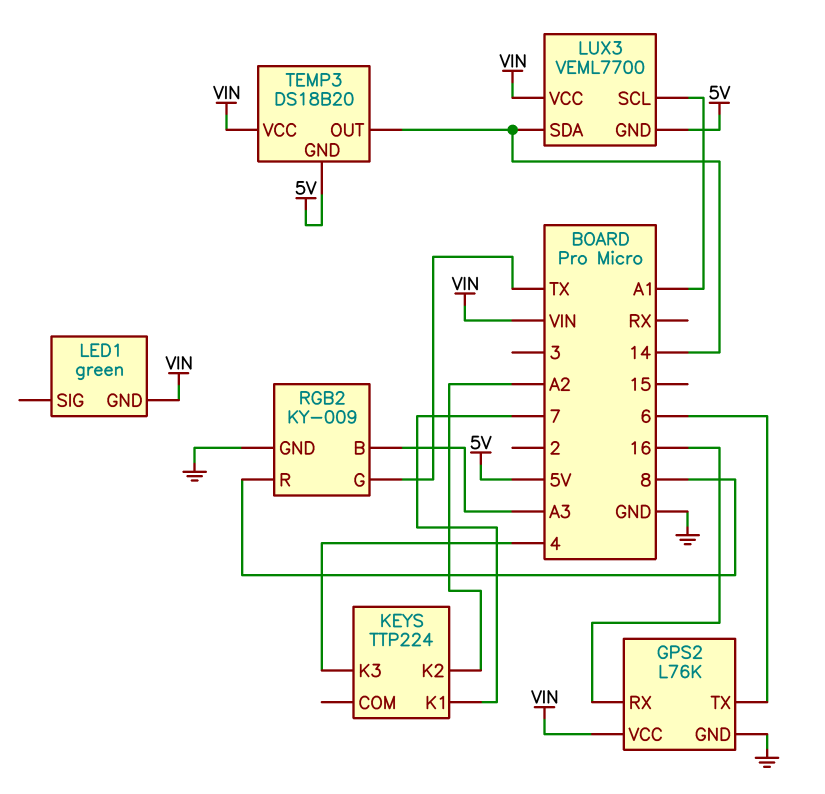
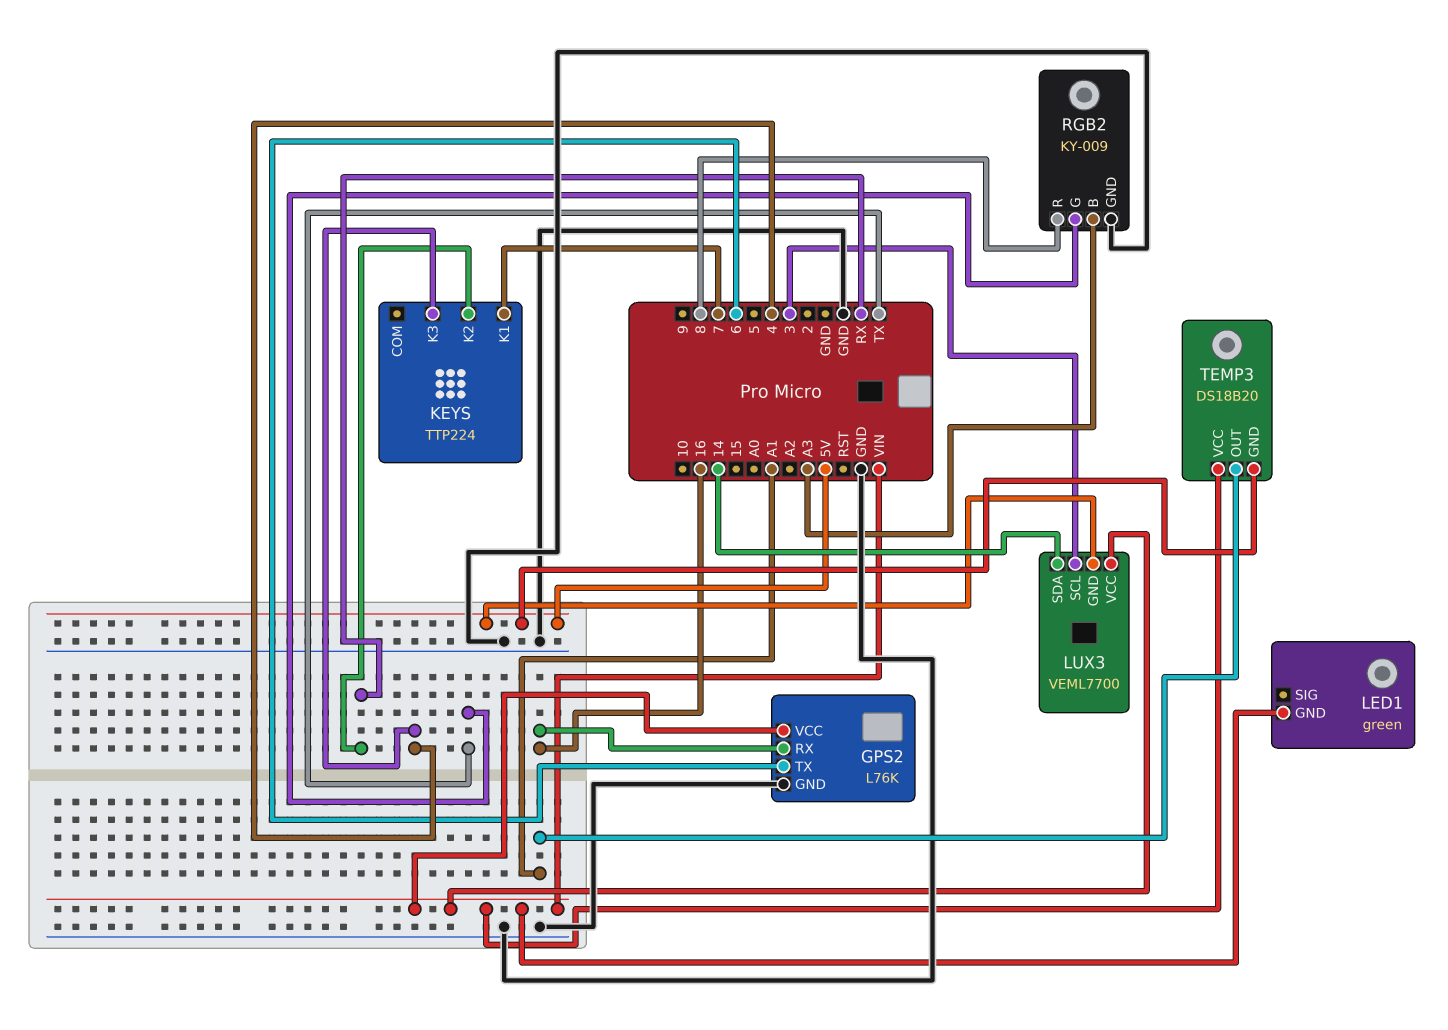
KEYS pin K2: A2 -> RX
LUX3 pin SCL: A1 -> 3
TEMP3 pin OUT: 14 -> A1

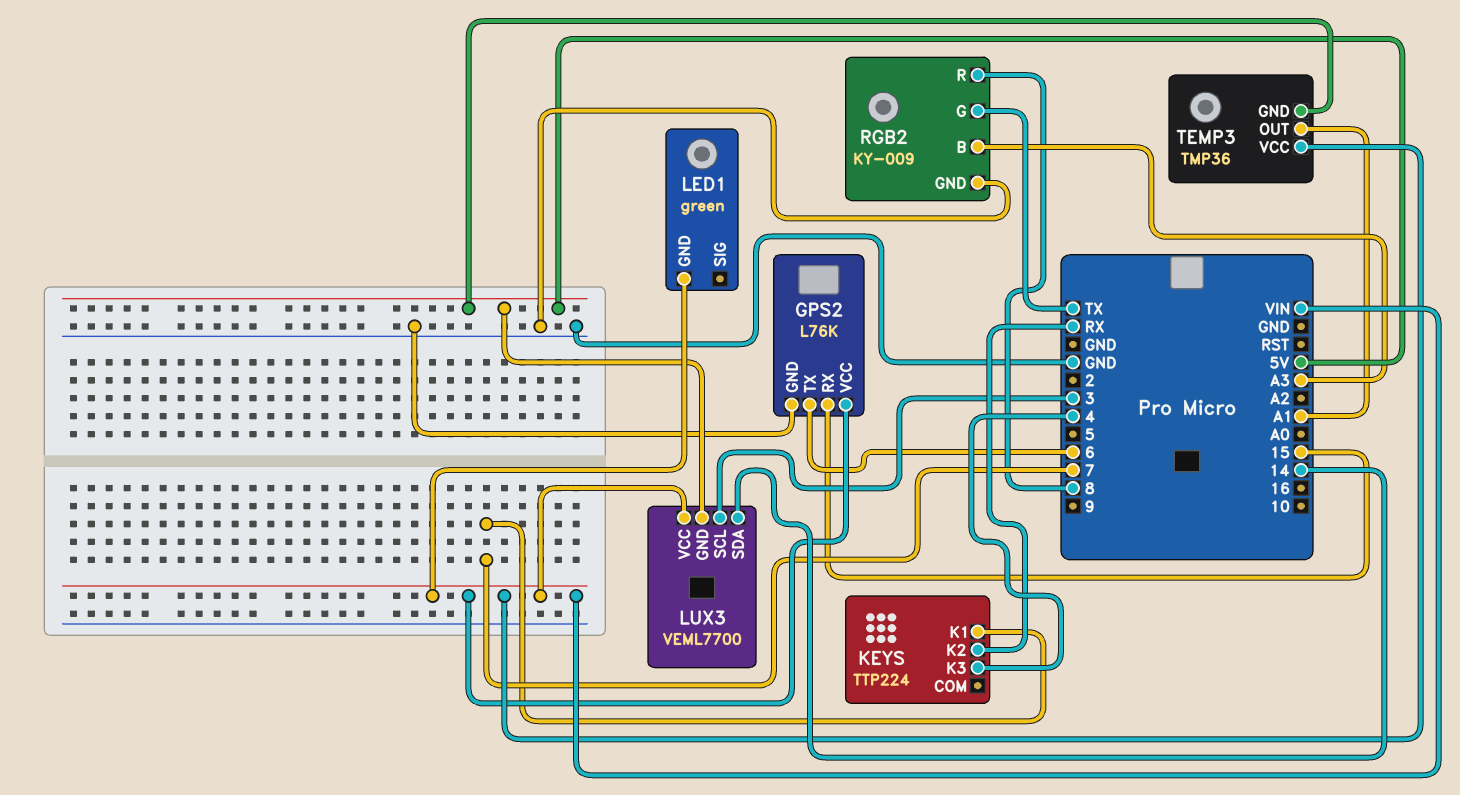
GPS2 pin RX: 16 -> 15
TEMP3: DS18B20 -> TMP36

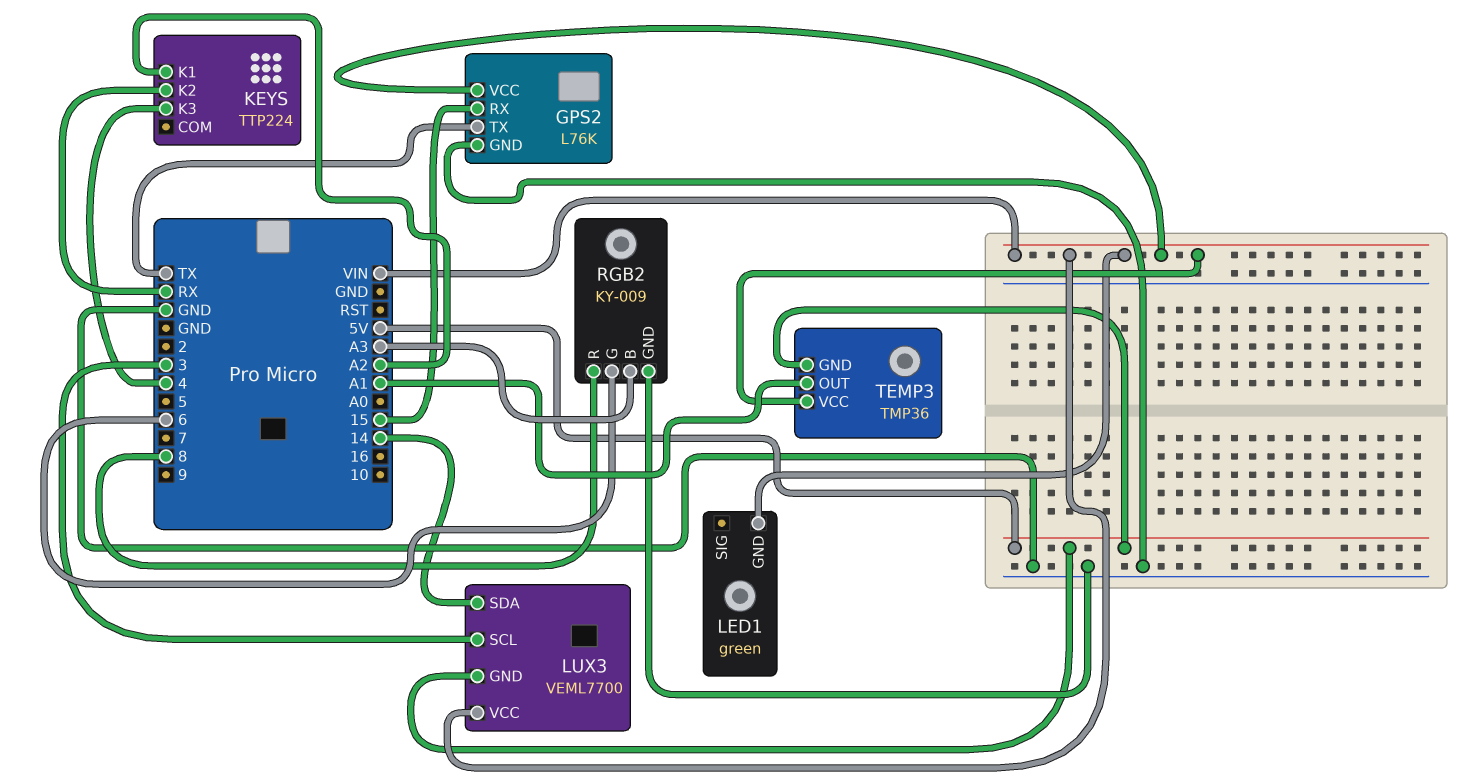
GPS2 pin TX: 6 -> TX
KEYS pin K1: 7 -> A2
RGB2 pin G: TX -> 6

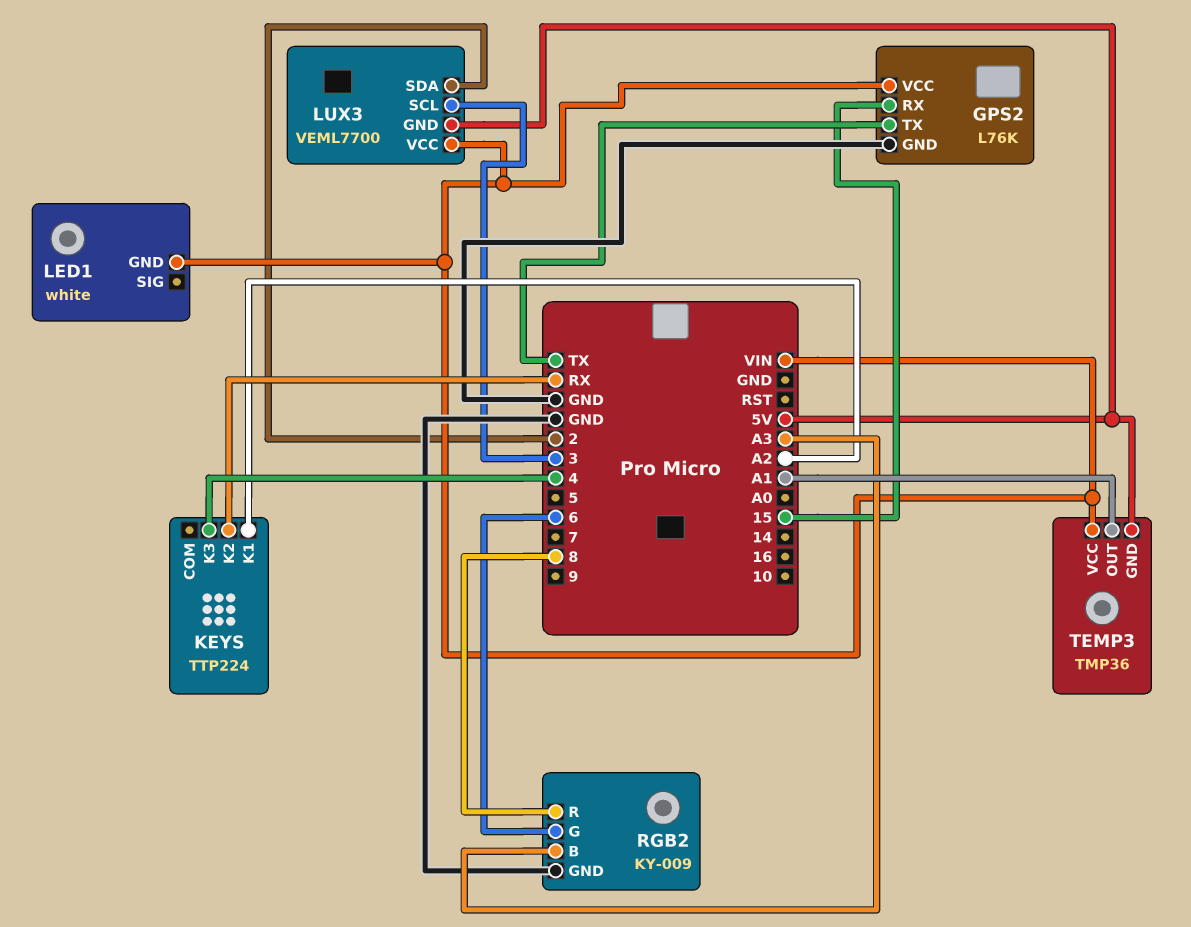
LED1: green -> white
LUX3 pin SDA: 14 -> 2

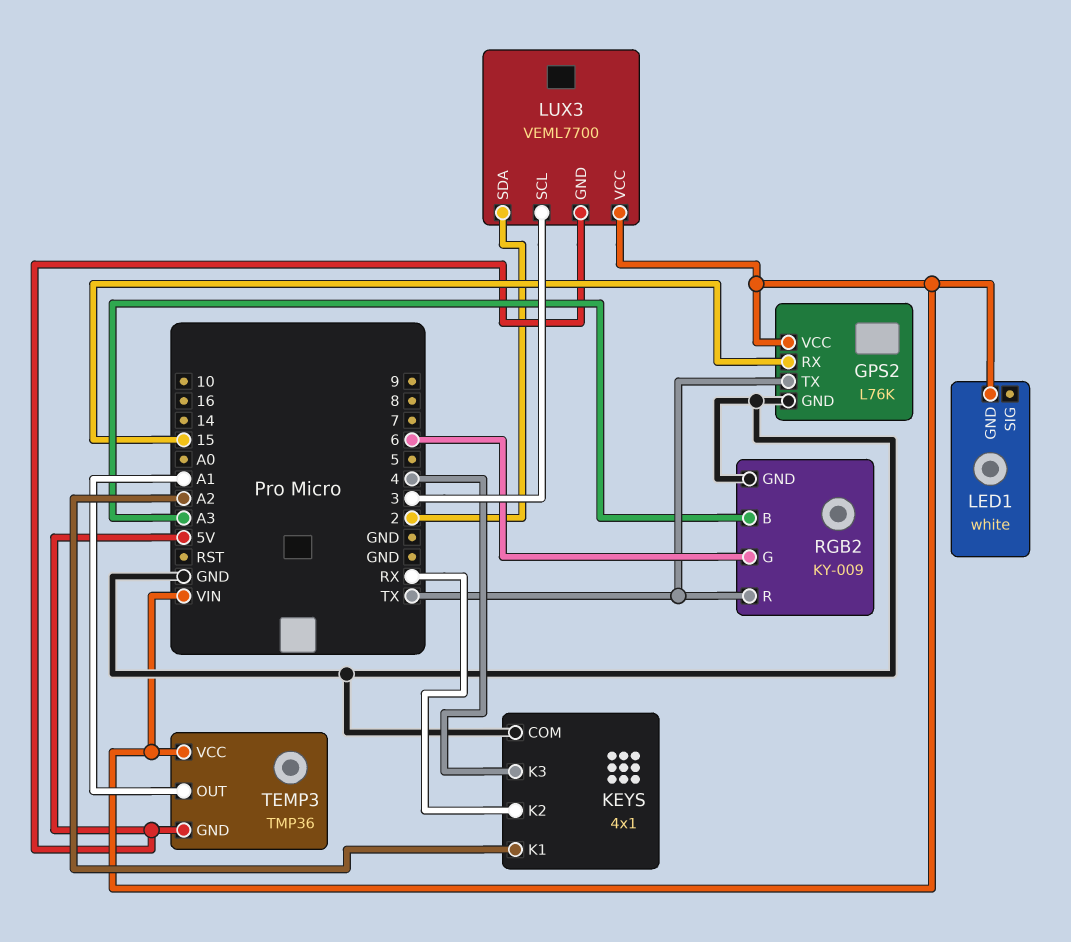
KEYS: TTP224 -> 4x1
KEYS pin COM: none -> GND
RGB2 pin R: 8 -> TX

